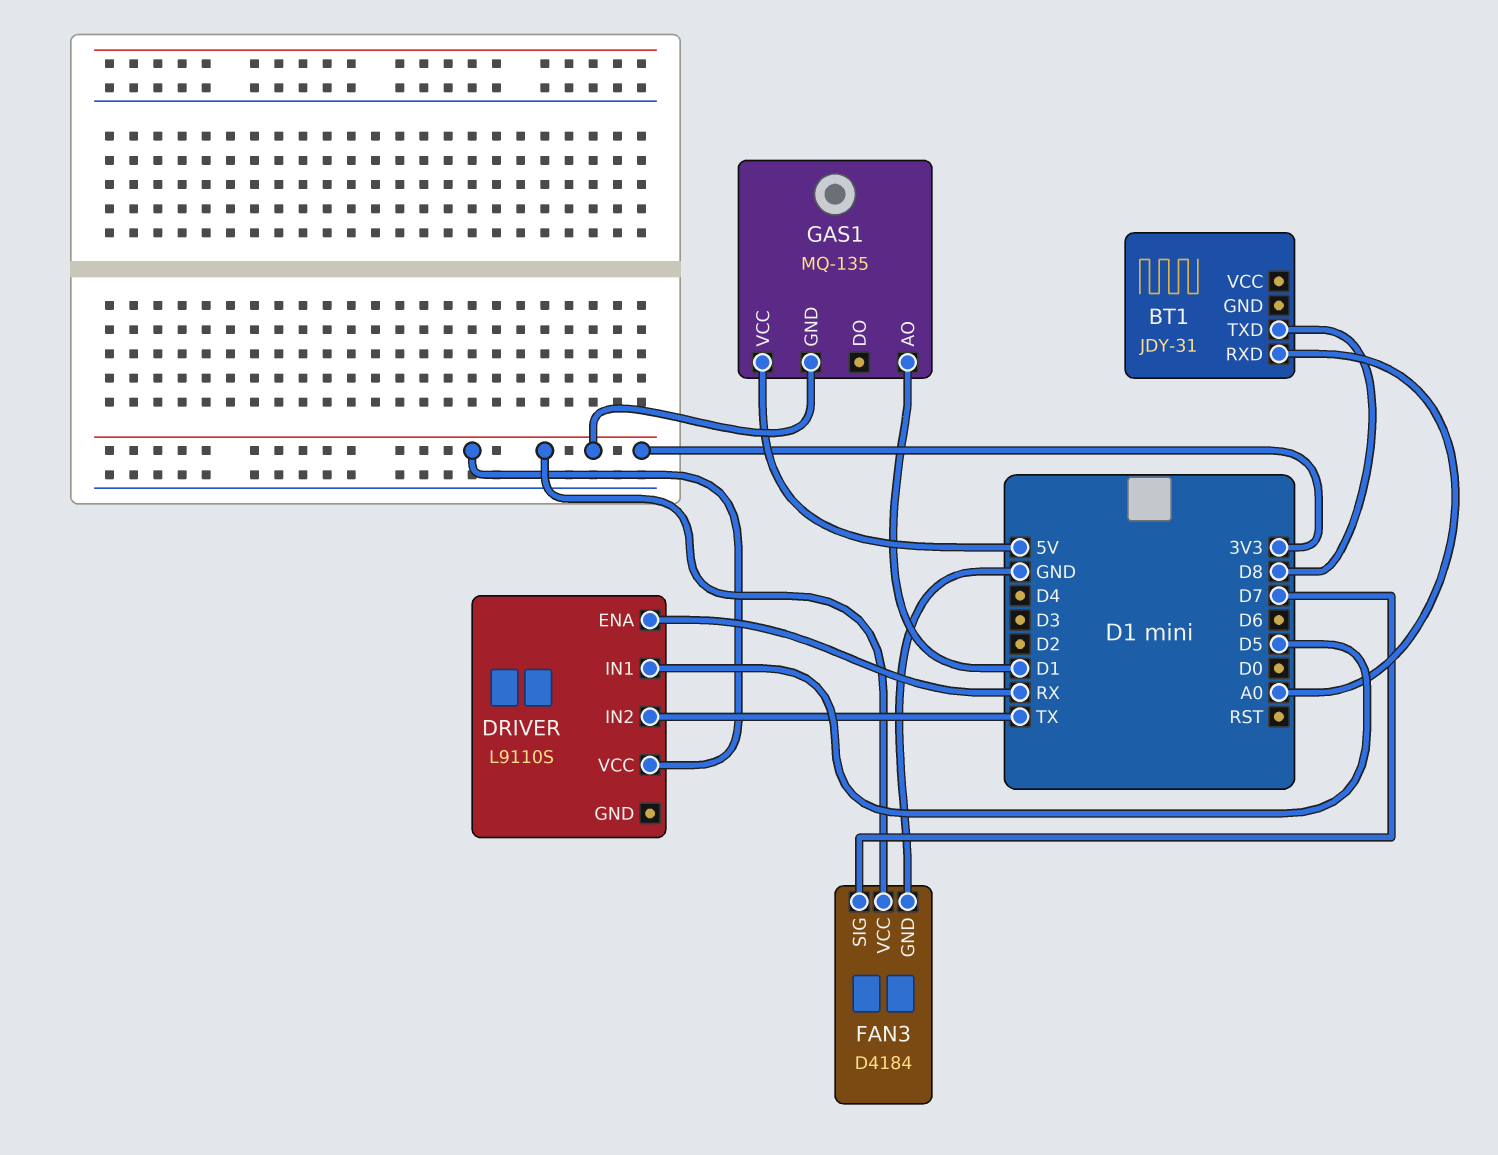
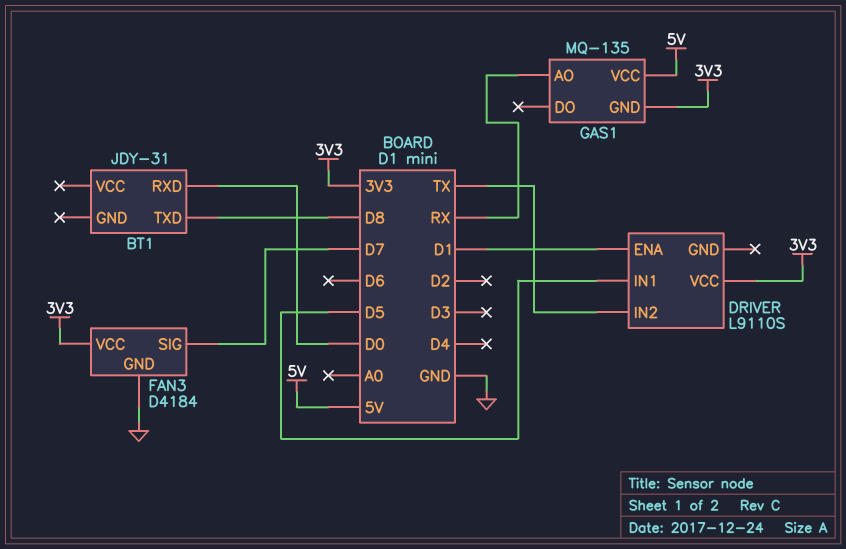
BT1 pin RXD: A0 -> D0
DRIVER pin ENA: RX -> D1
GAS1 pin AO: D1 -> RX

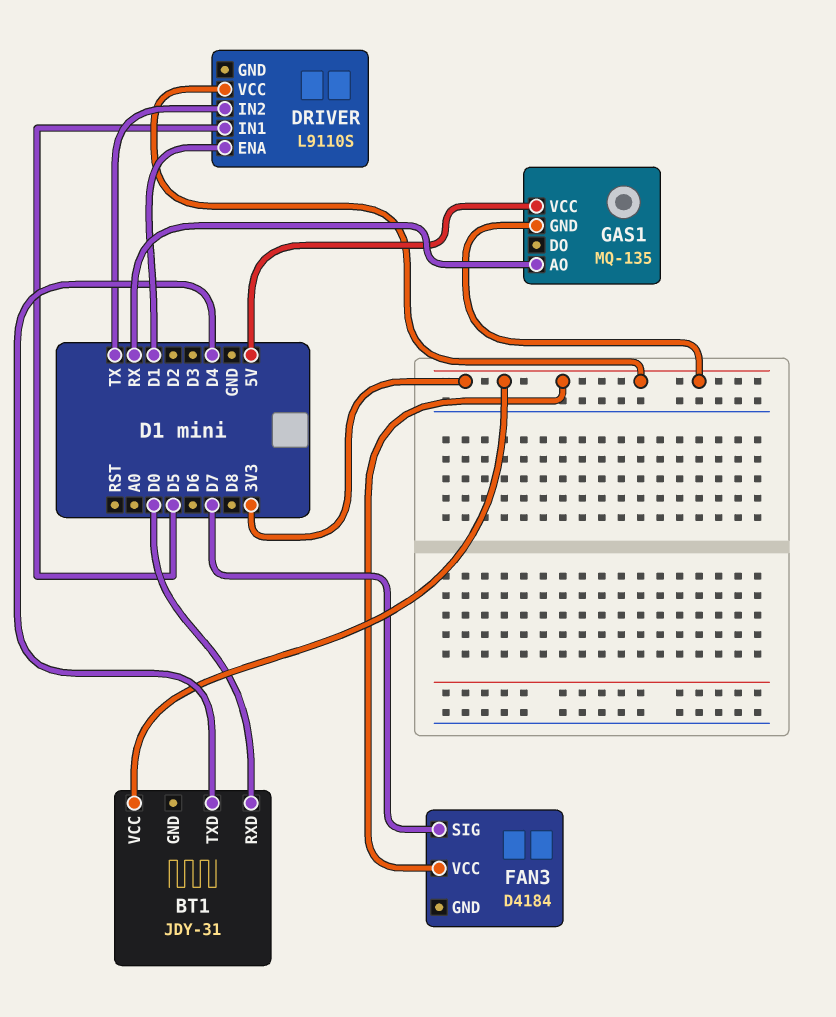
BT1 pin TXD: D8 -> D4
BT1 pin VCC: none -> 3V3
FAN3 pin GND: GND -> none

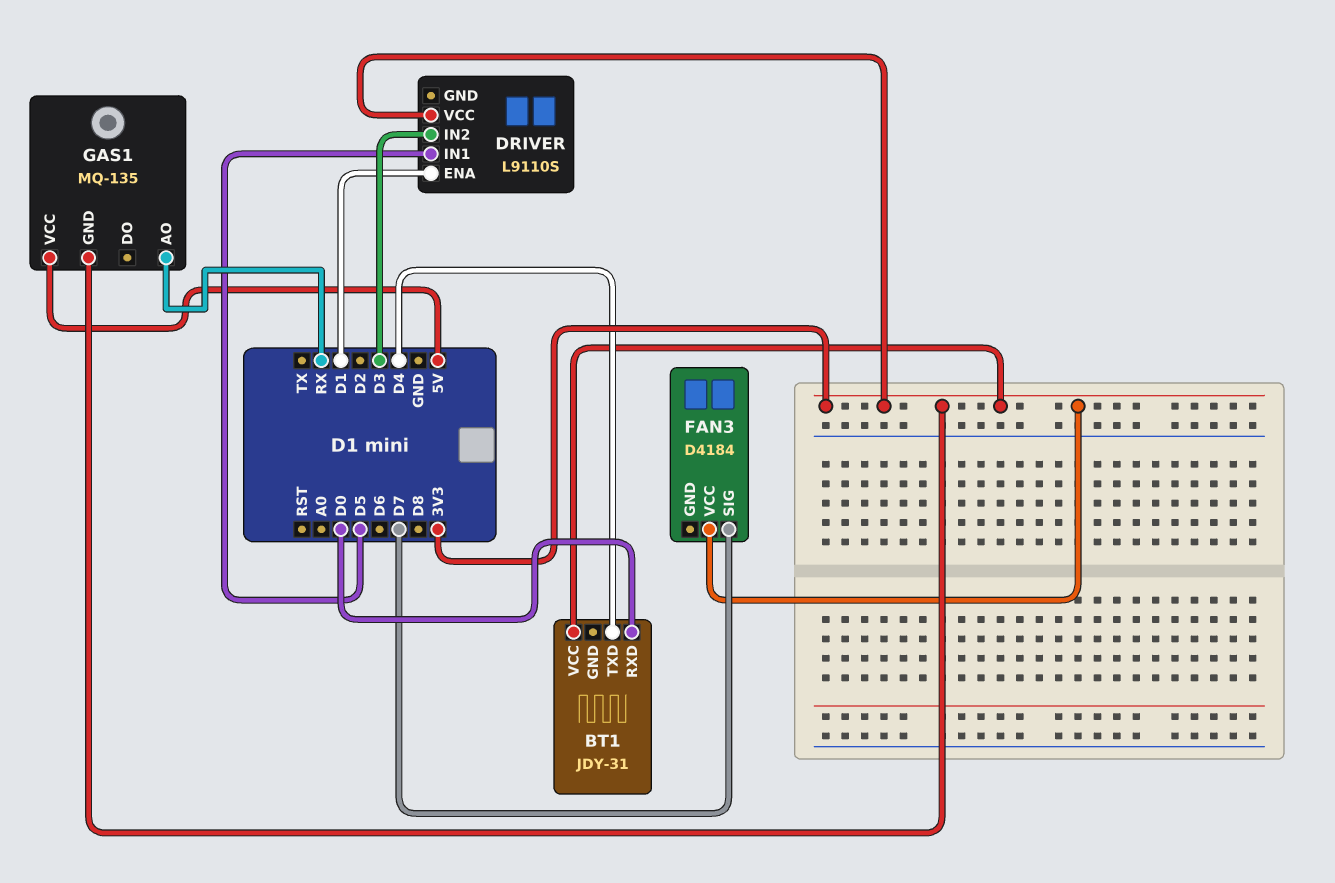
DRIVER pin IN2: TX -> D3

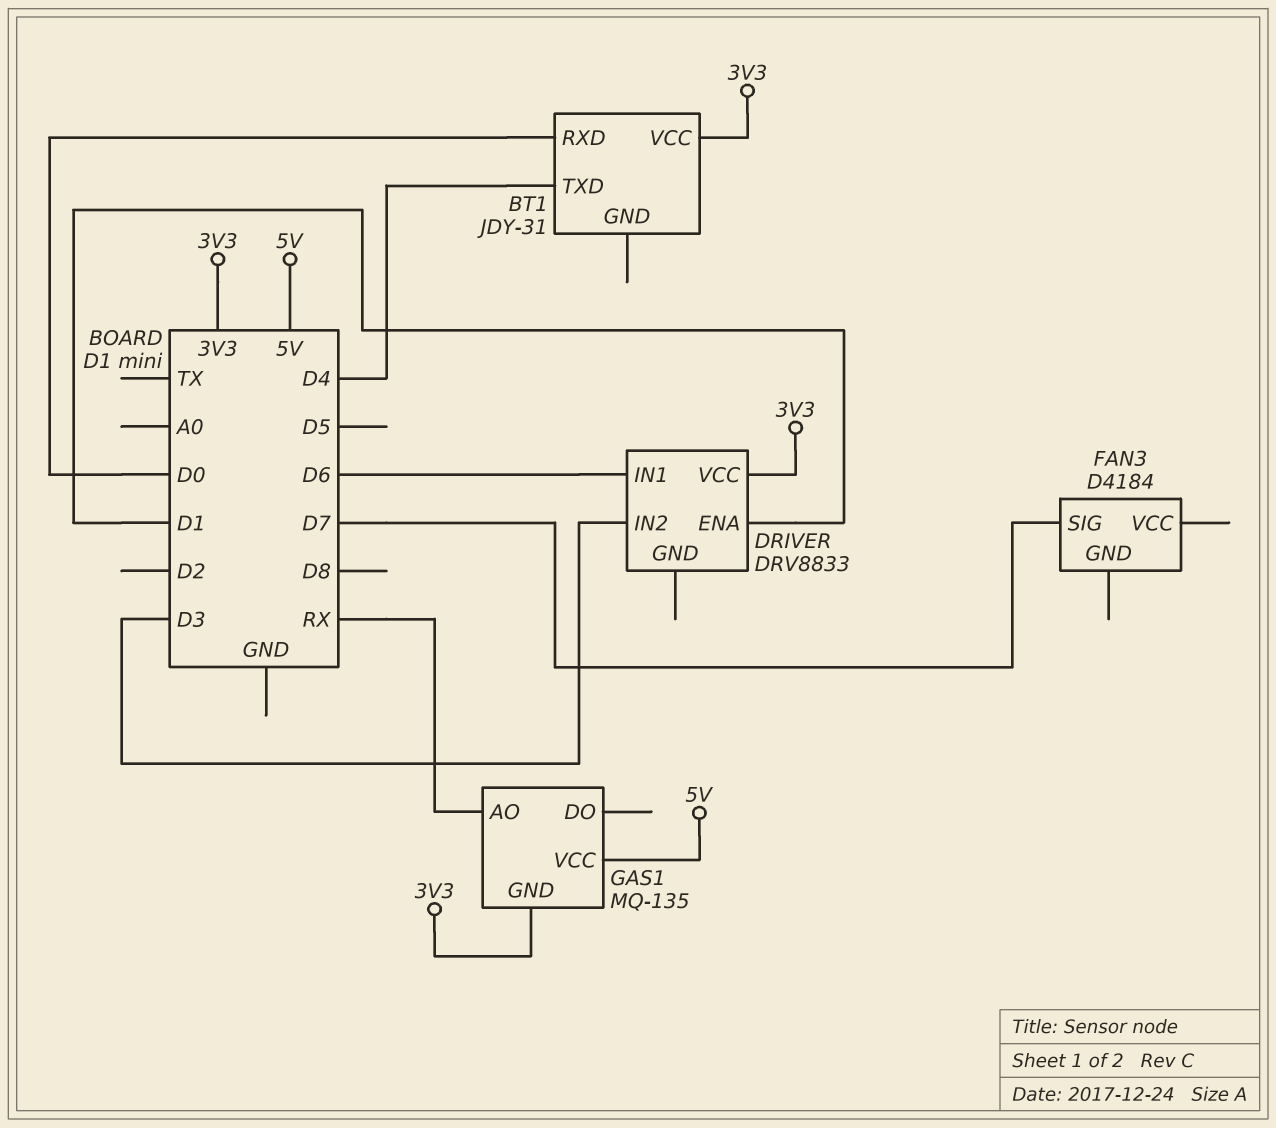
DRIVER: L9110S -> DRV8833
DRIVER pin IN1: D5 -> D6
FAN3 pin VCC: 3V3 -> none

